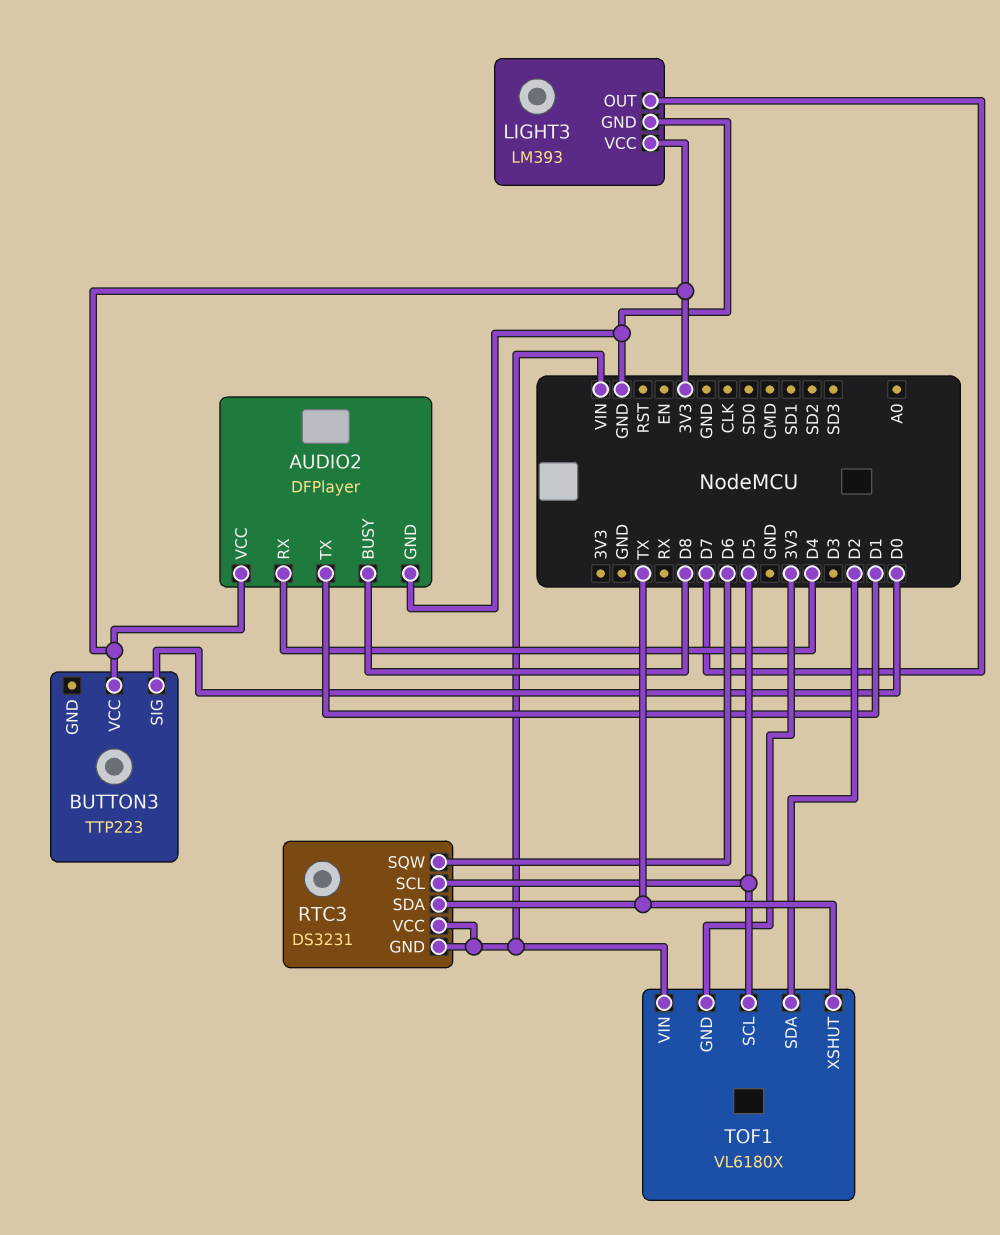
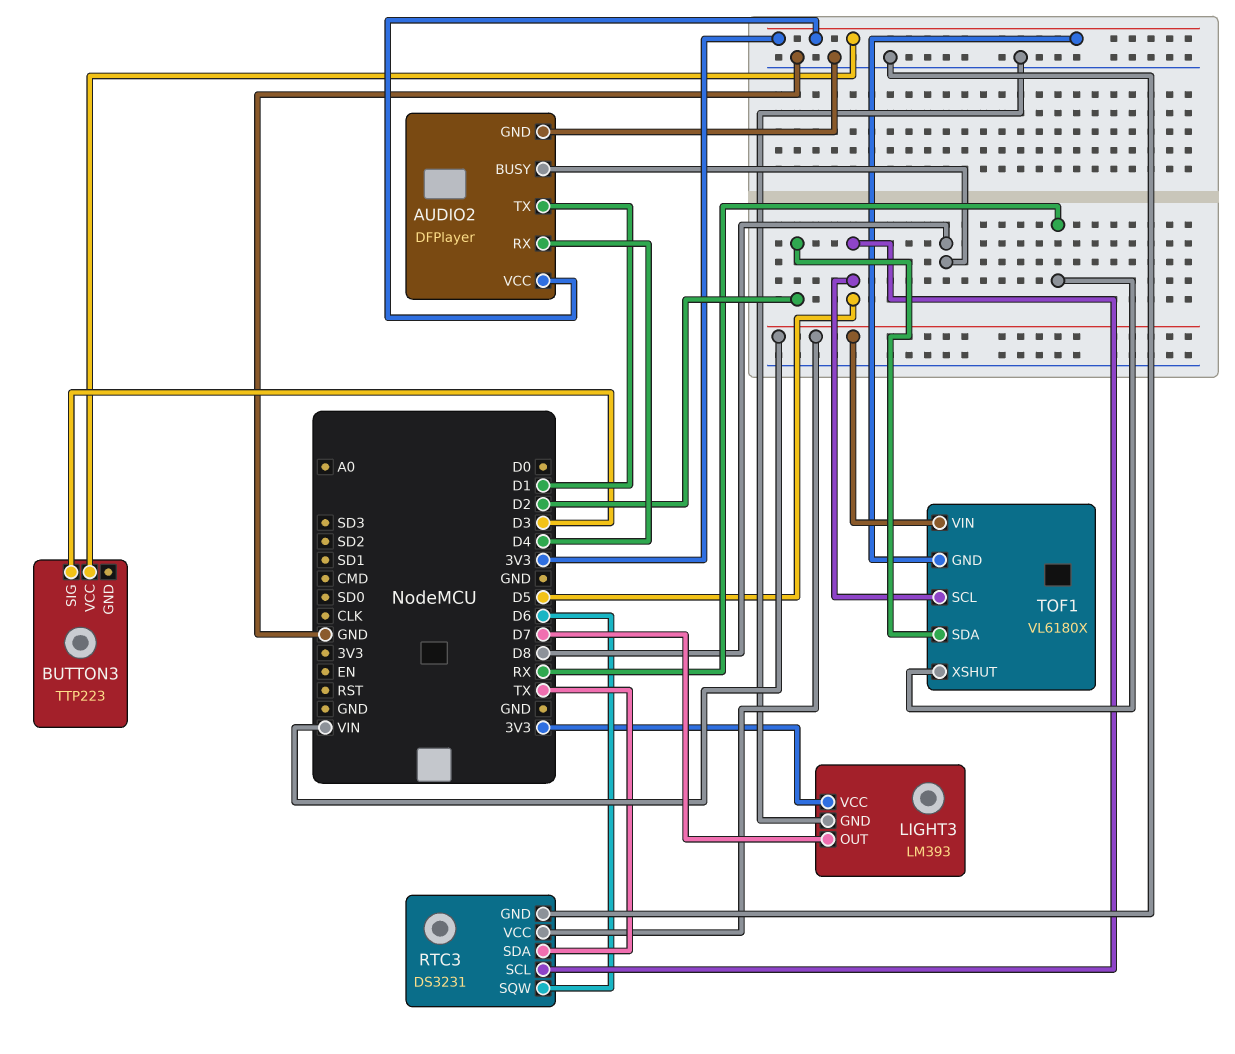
BUTTON3 pin SIG: D0 -> D3
RTC3 pin GND: VIN -> GND
TOF1 pin XSHUT: TX -> RX

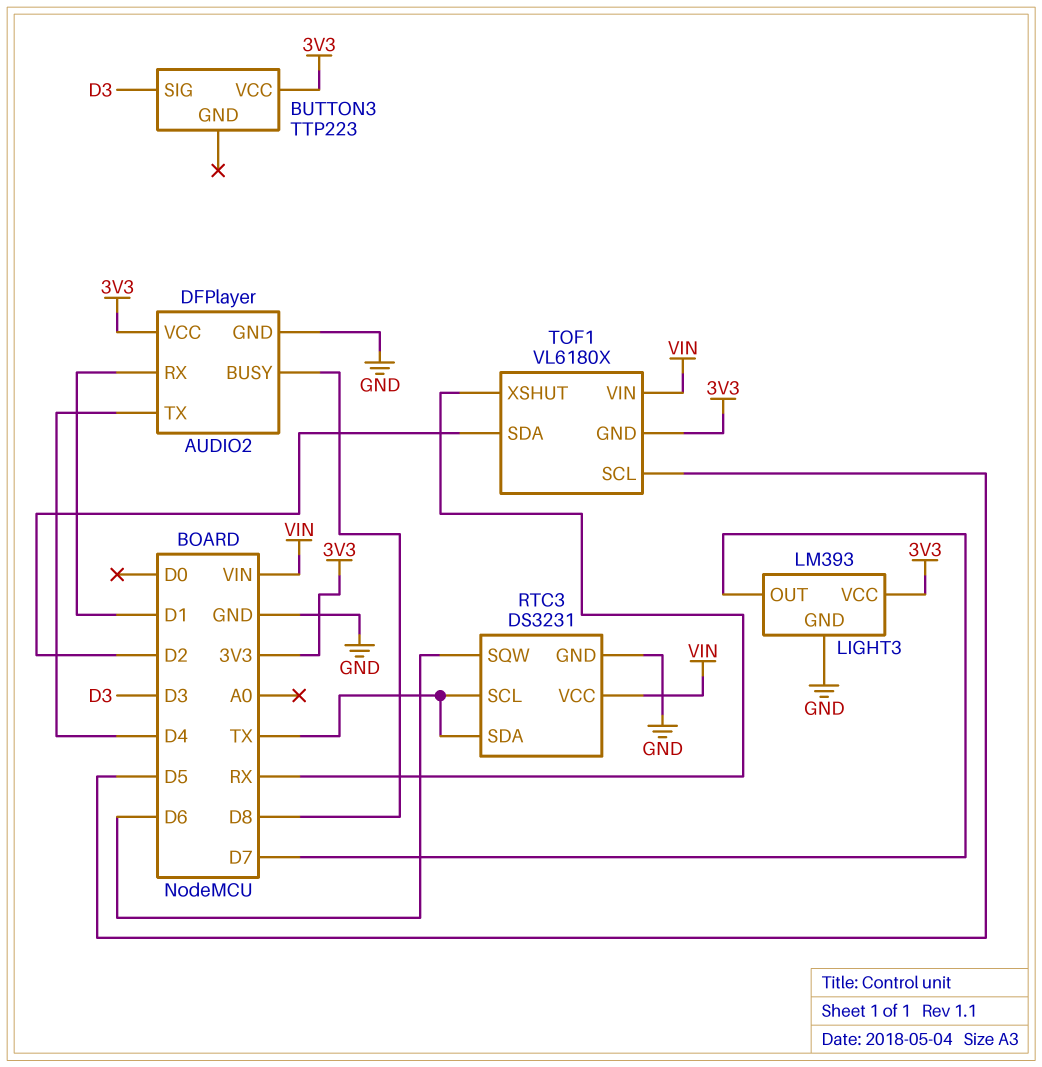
AUDIO2 pin RX: D4 -> D1
AUDIO2 pin TX: D1 -> D4
RTC3 pin SCL: D5 -> TX

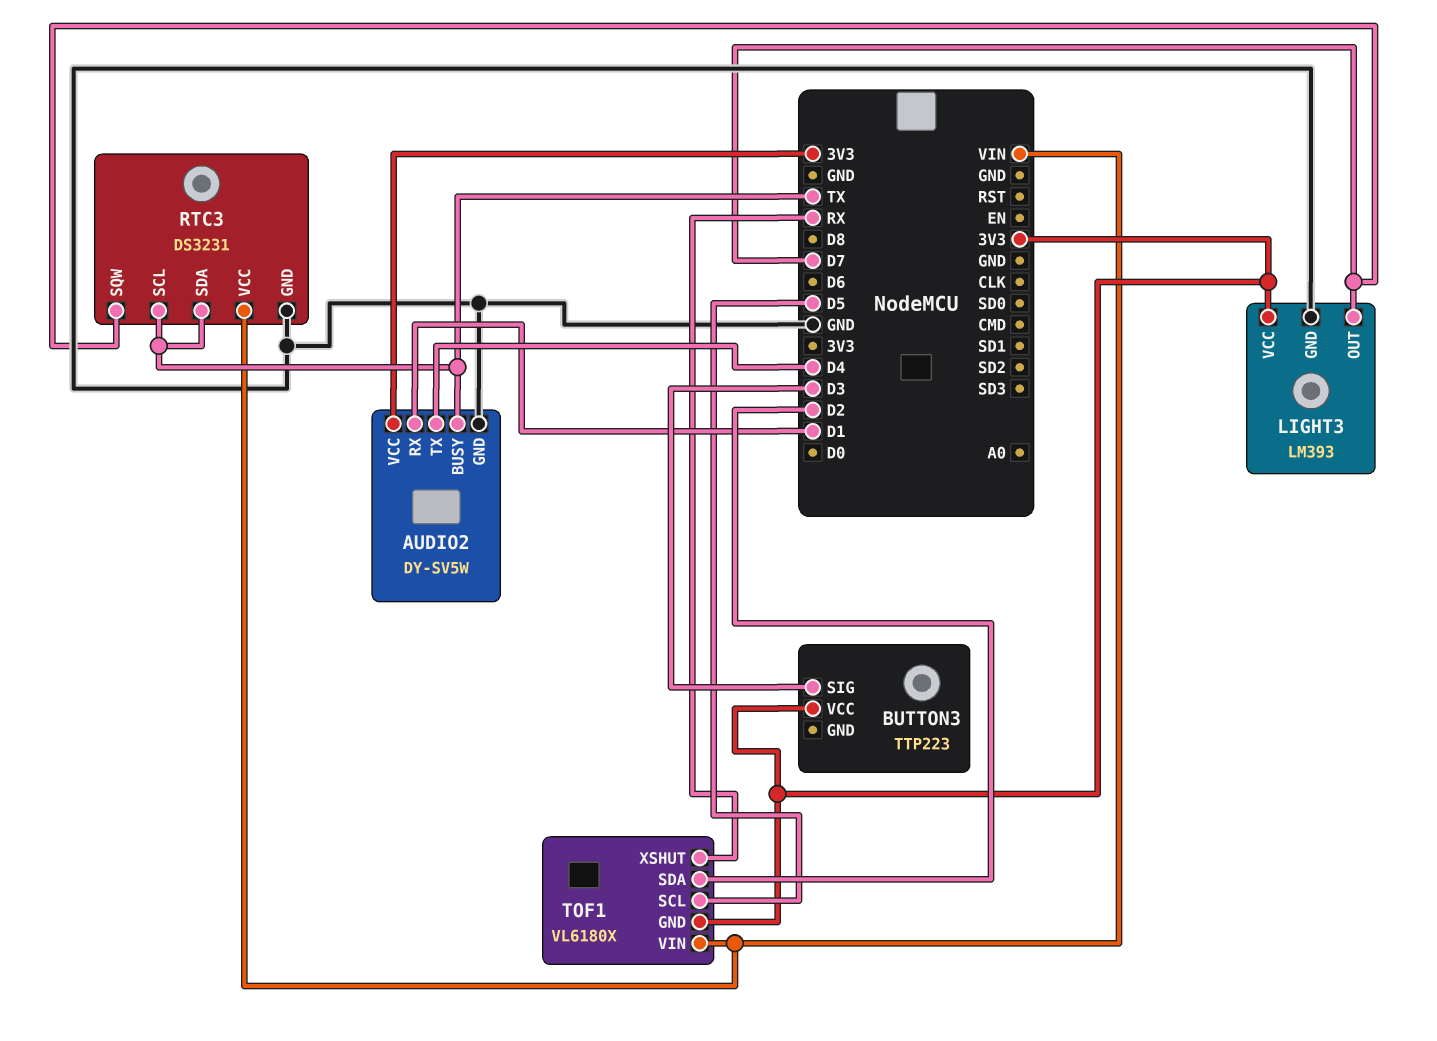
AUDIO2: DFPlayer -> DY-SV5W
AUDIO2 pin BUSY: D8 -> TX
RTC3 pin SQW: D6 -> D7

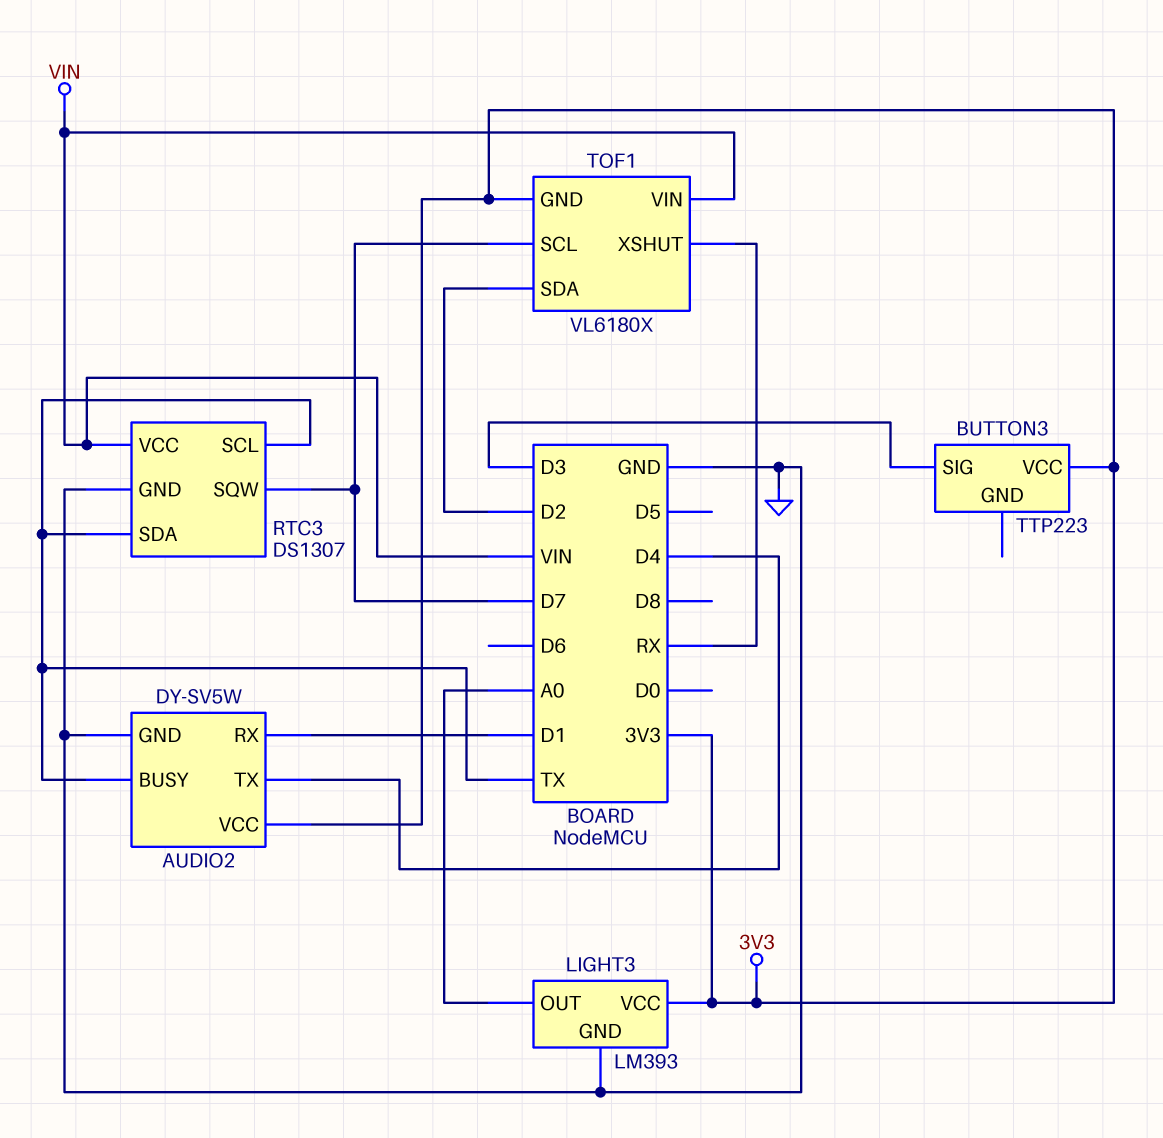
LIGHT3 pin OUT: D7 -> A0
RTC3: DS3231 -> DS1307
TOF1 pin SCL: D5 -> D7

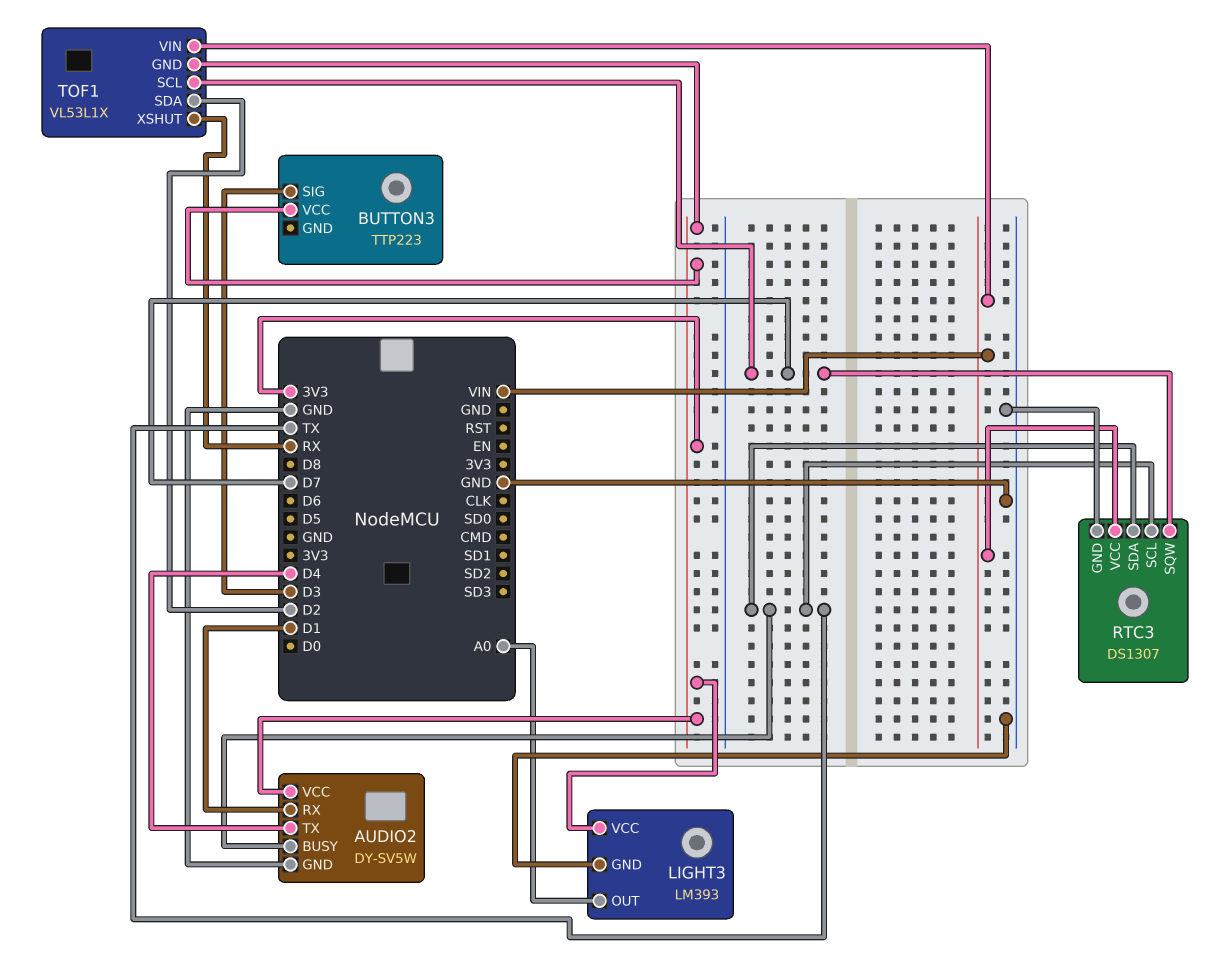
TOF1: VL6180X -> VL53L1X

